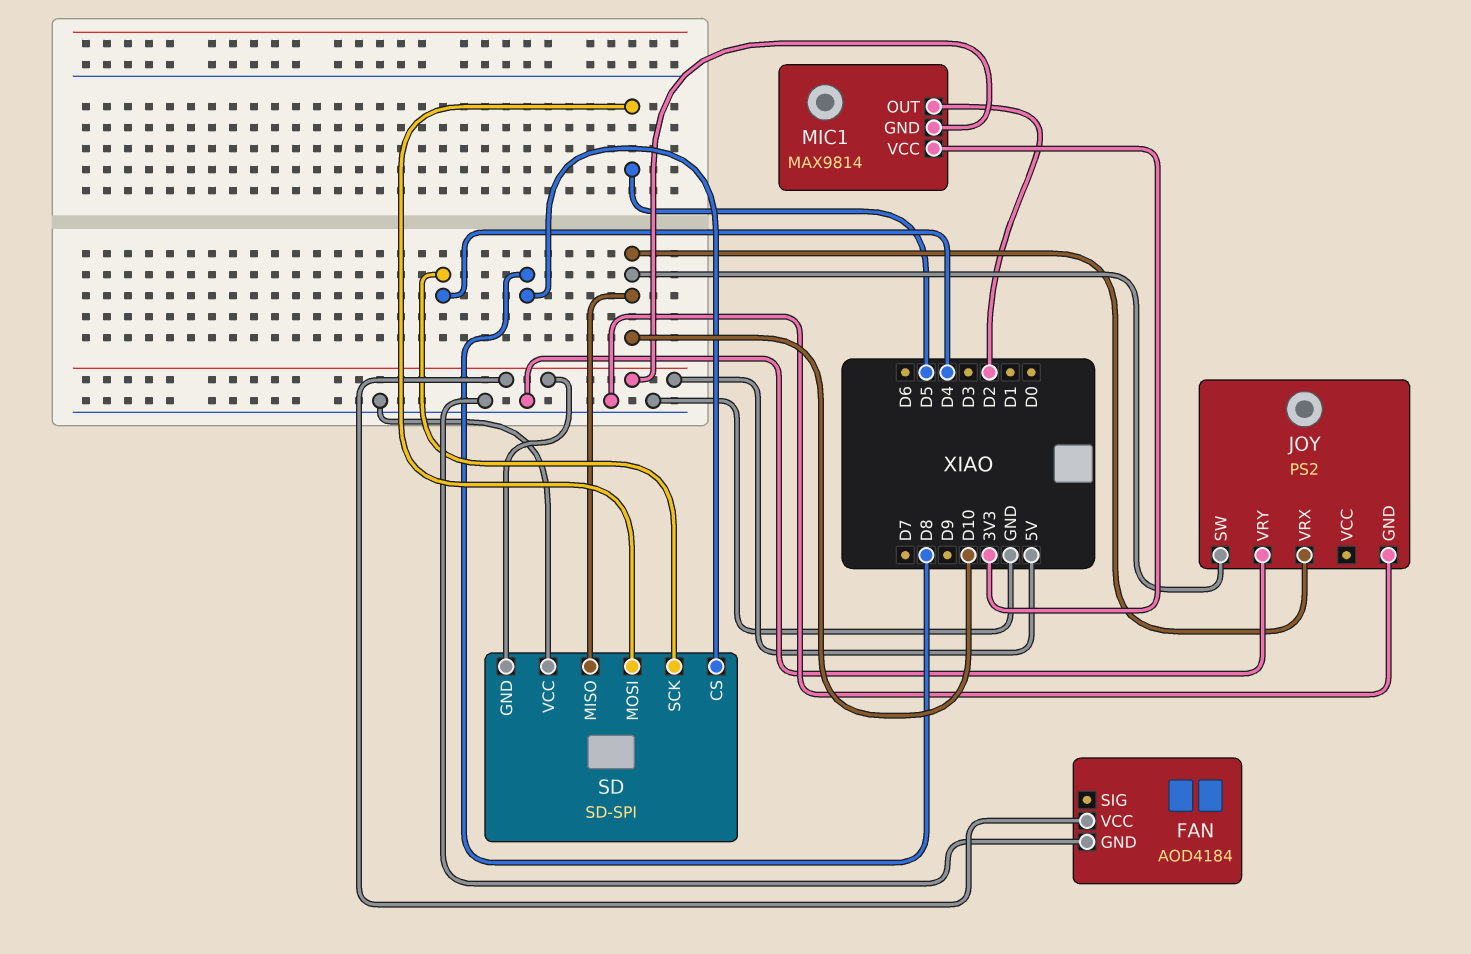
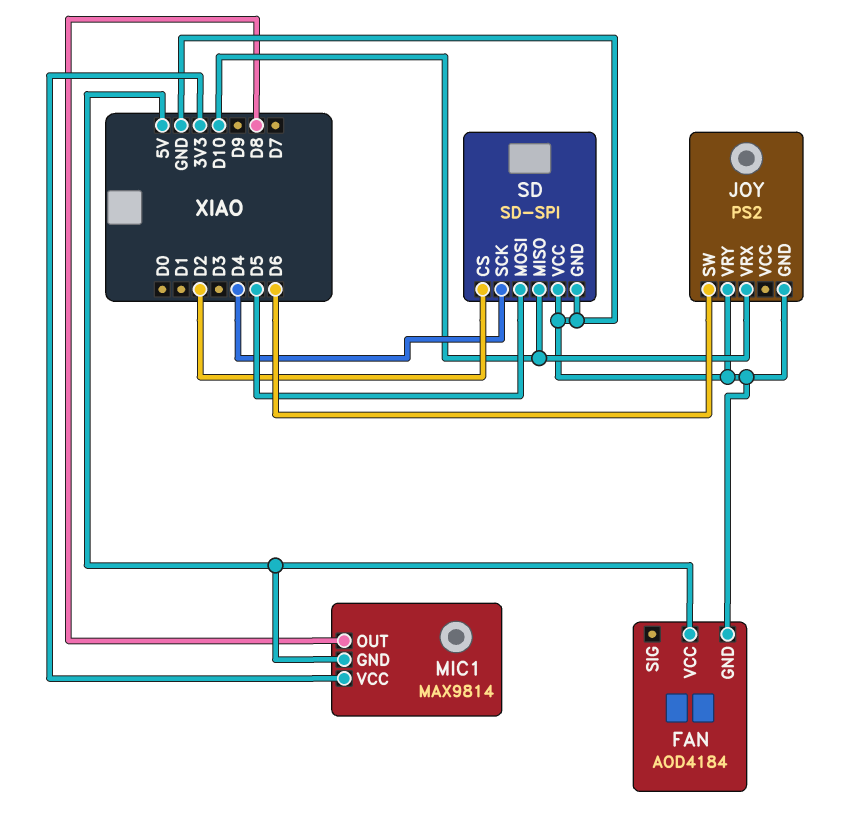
JOY pin SW: D10 -> D6
MIC1 pin OUT: D2 -> D8
SD pin CS: D8 -> D2
SD pin GND: 5V -> GND

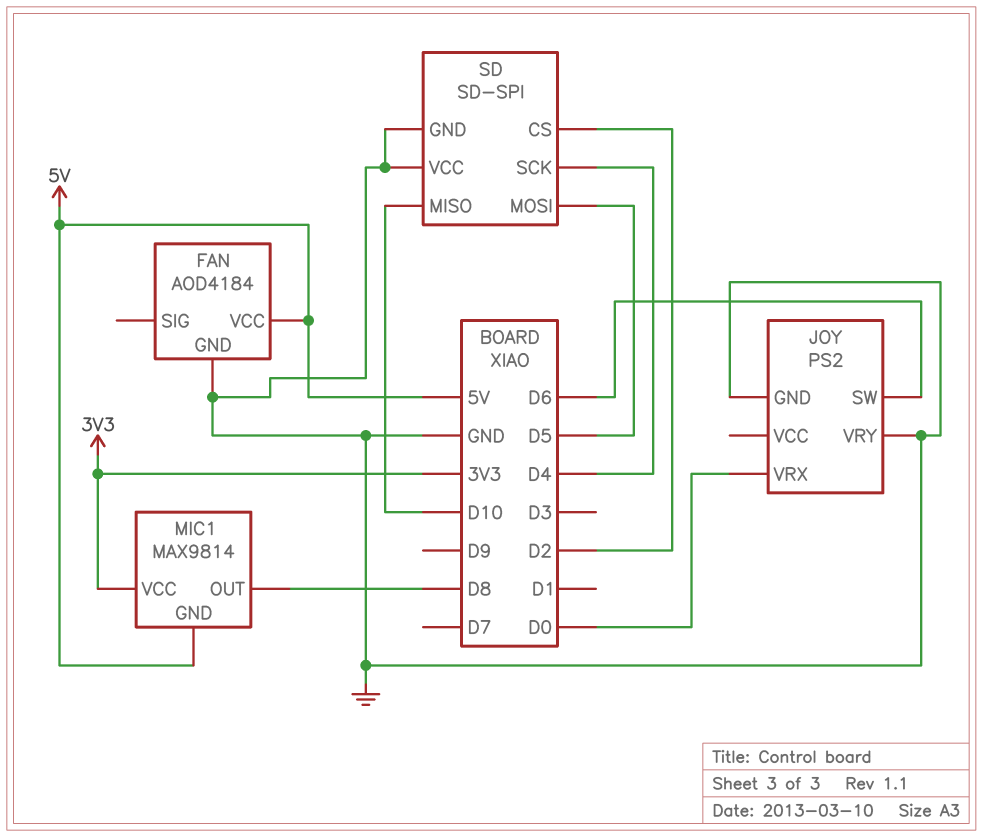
JOY pin VRX: D10 -> D0

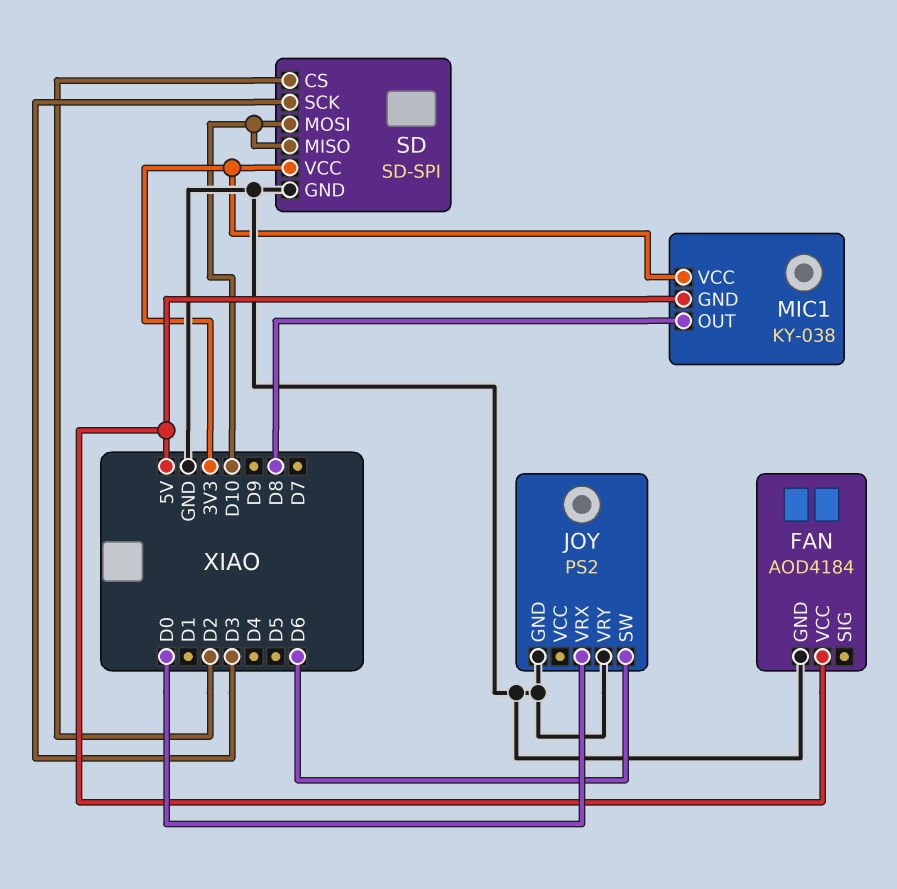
MIC1: MAX9814 -> KY-038
SD pin MOSI: D5 -> D10
SD pin SCK: D4 -> D3
SD pin VCC: GND -> 3V3

